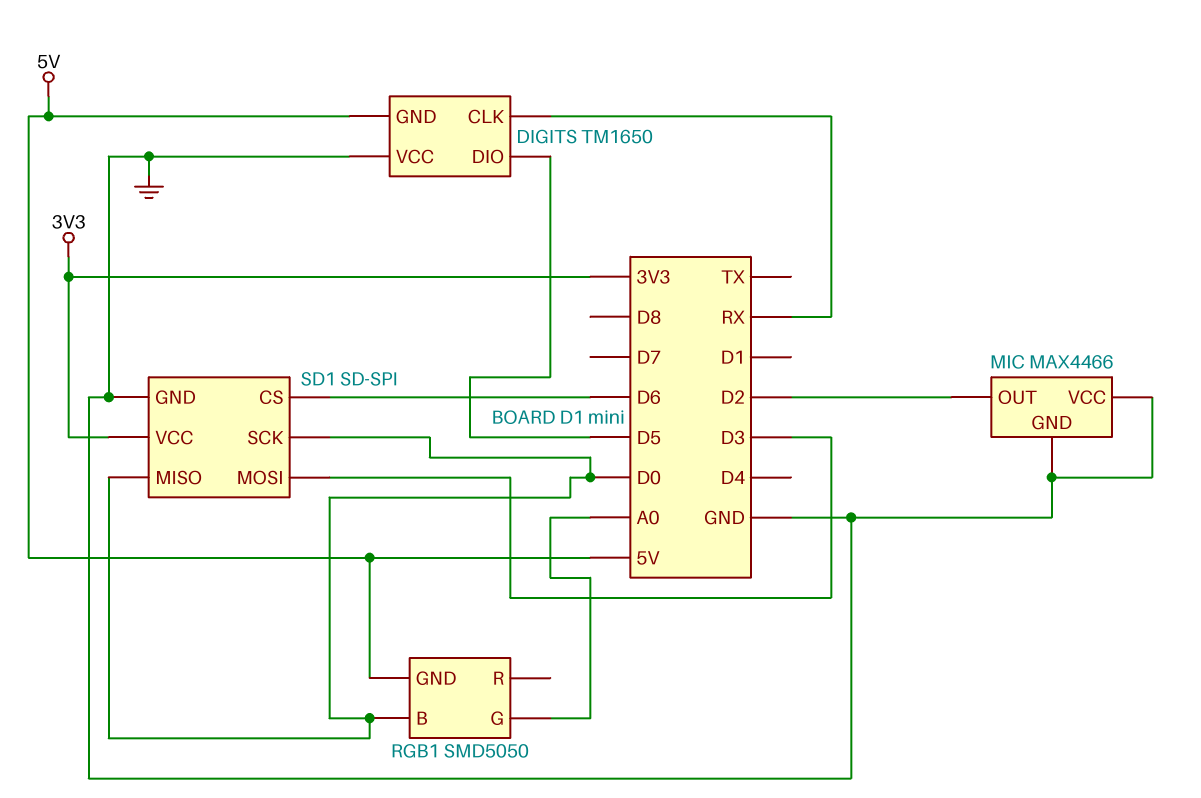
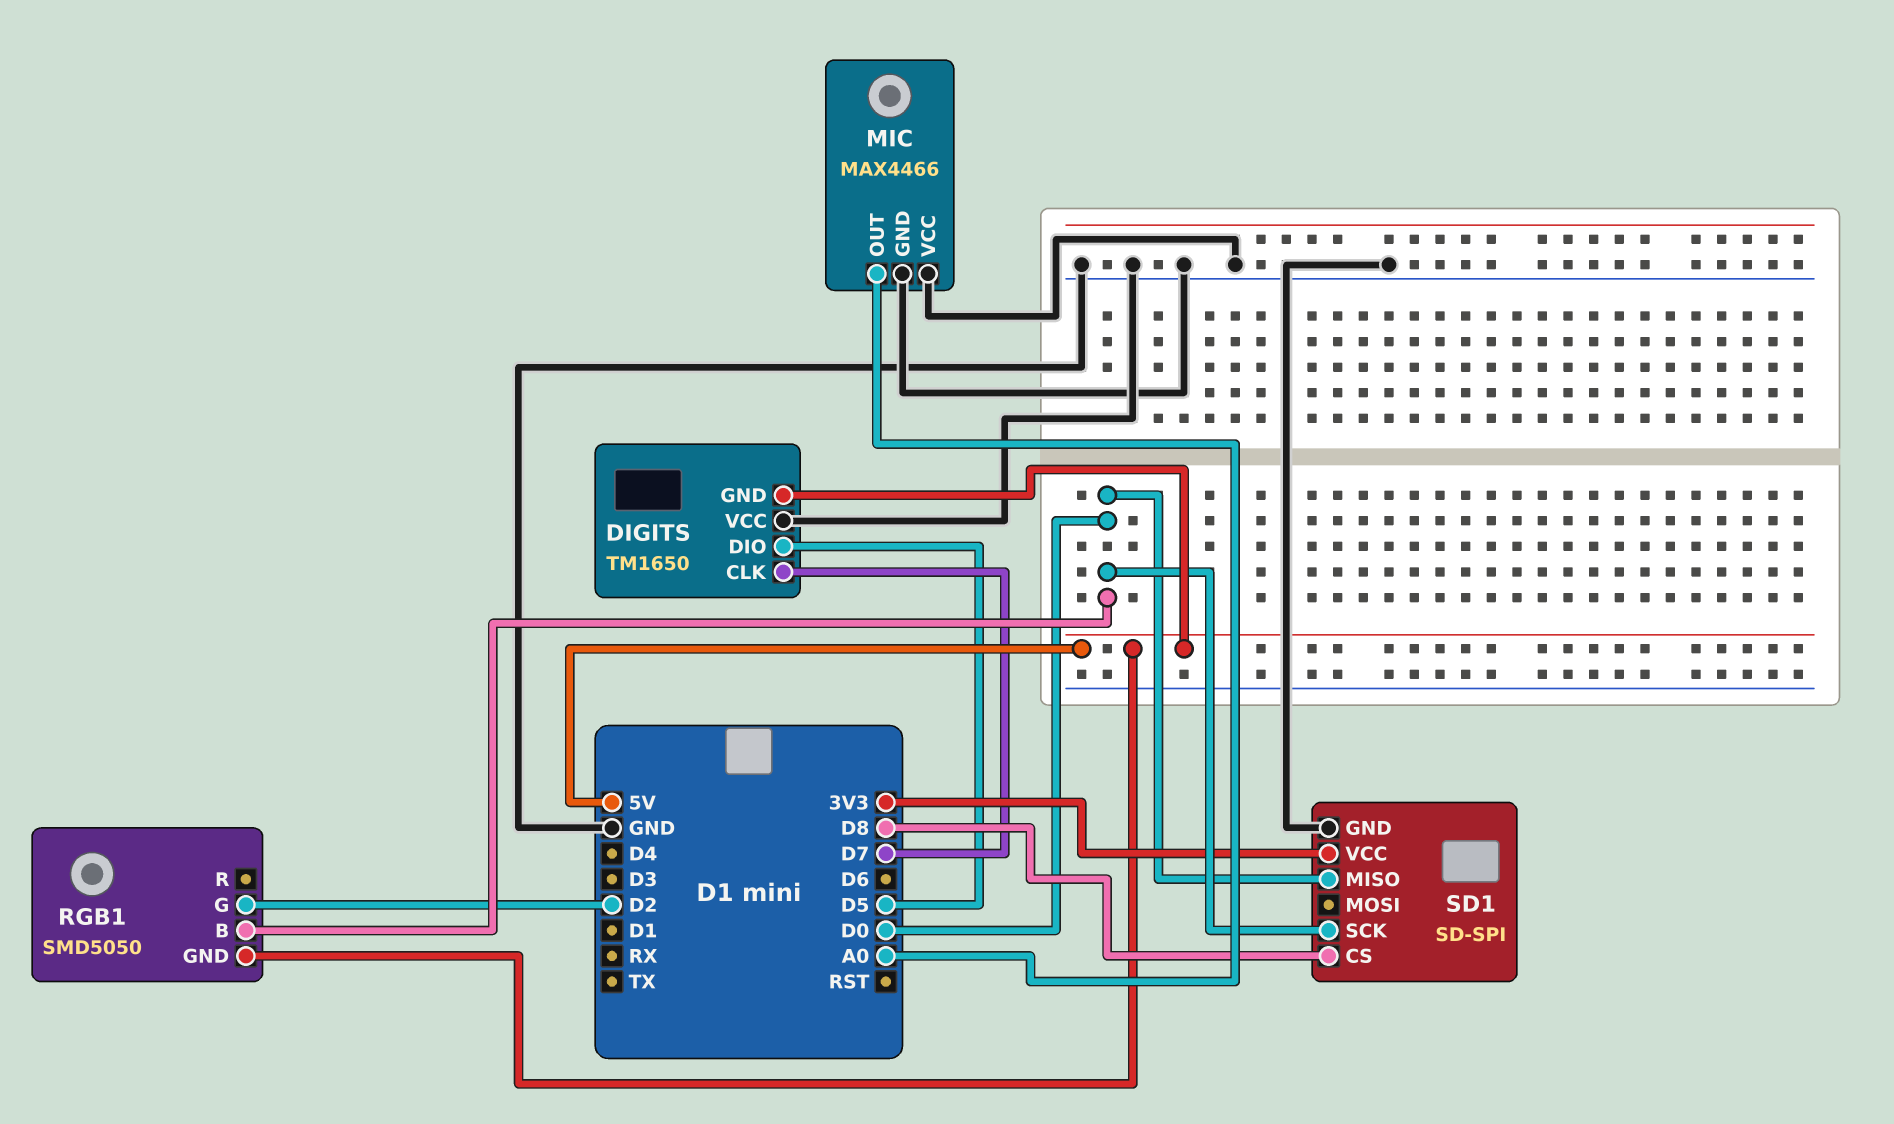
DIGITS pin CLK: RX -> D7
MIC pin OUT: D2 -> A0
RGB1 pin G: A0 -> D2
SD1 pin CS: D6 -> D8
SD1 pin MOSI: D3 -> none

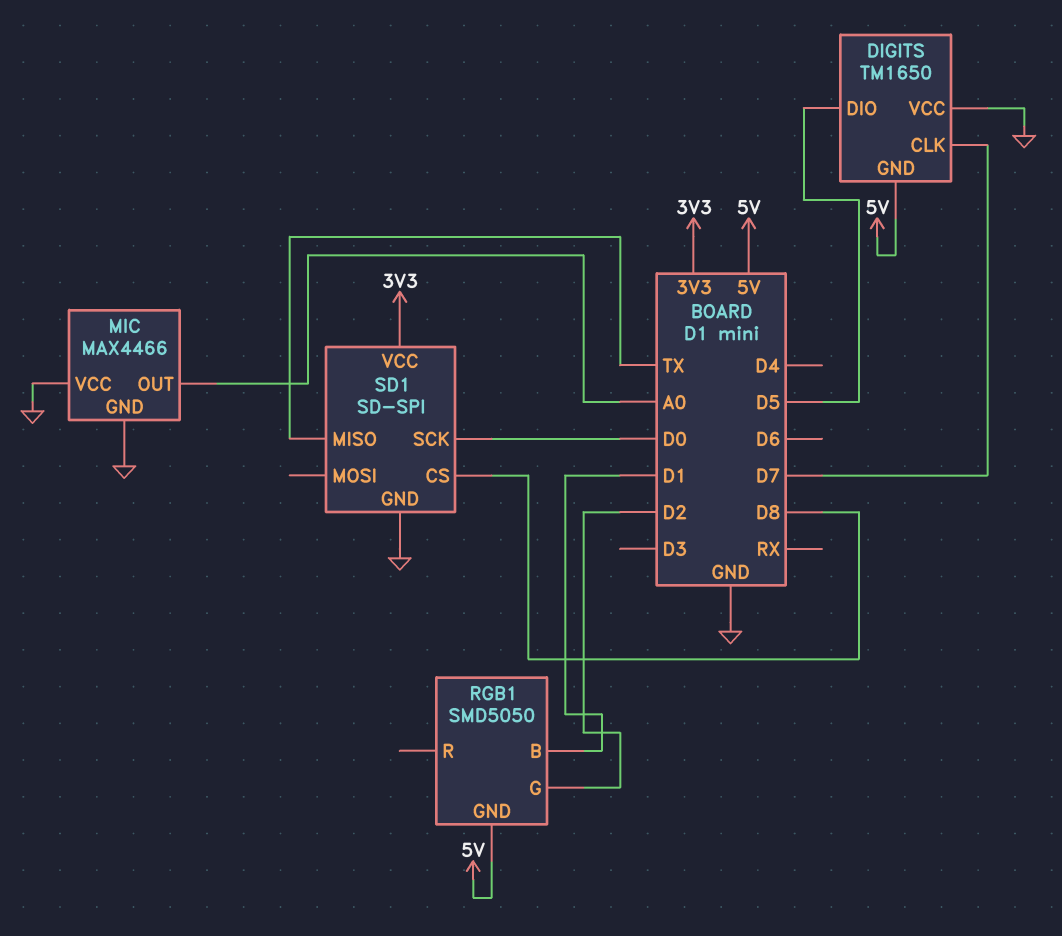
RGB1 pin B: D0 -> D1
SD1 pin MISO: D0 -> TX

